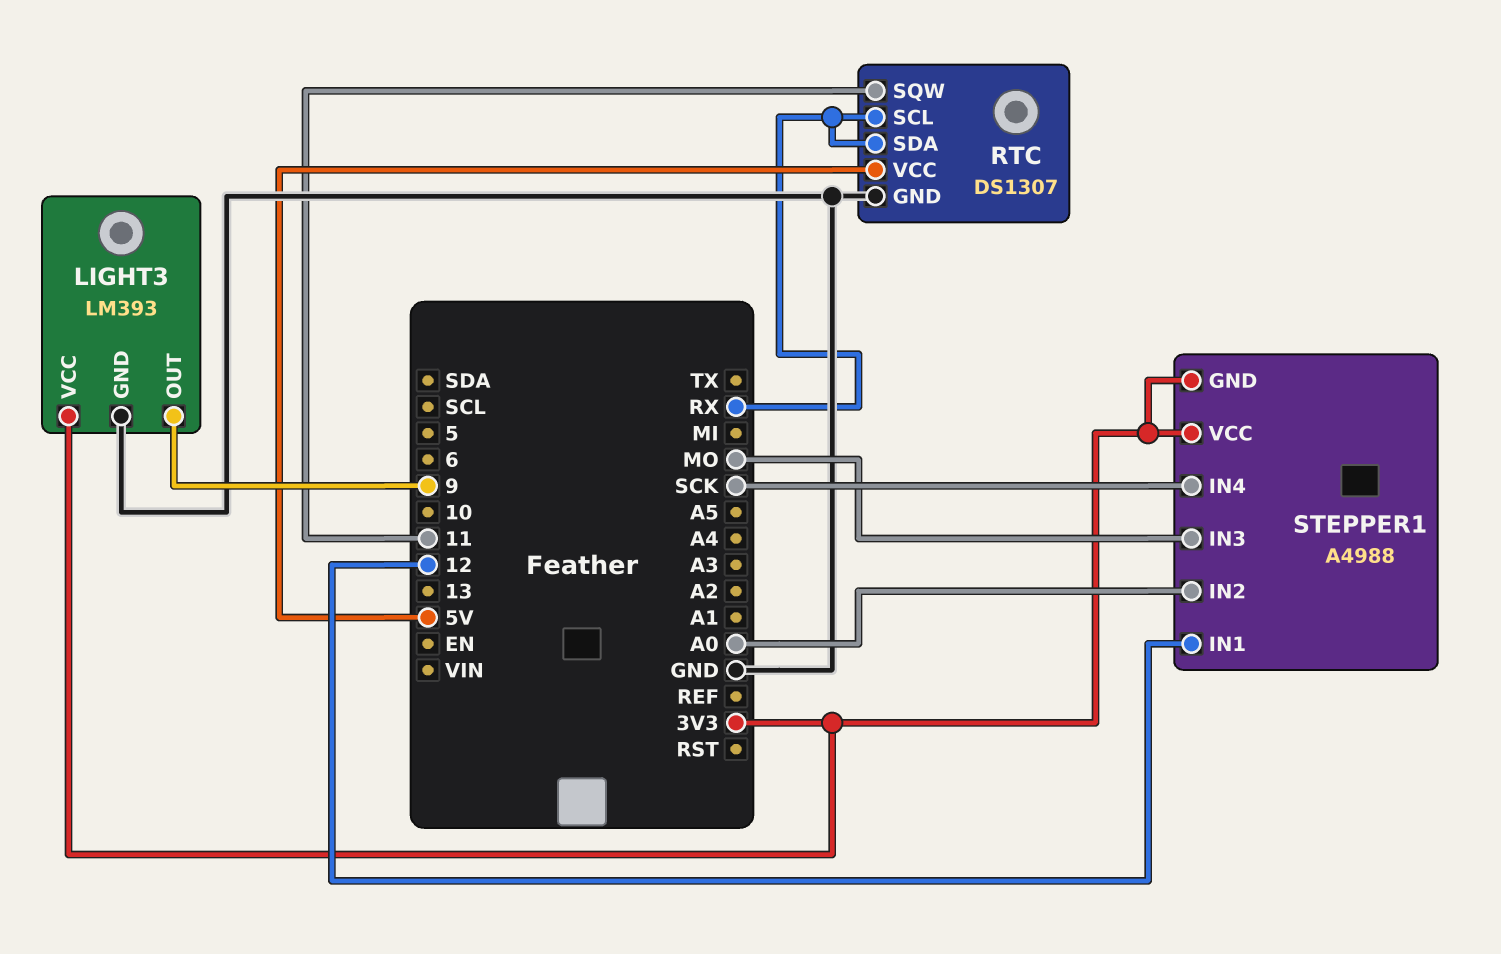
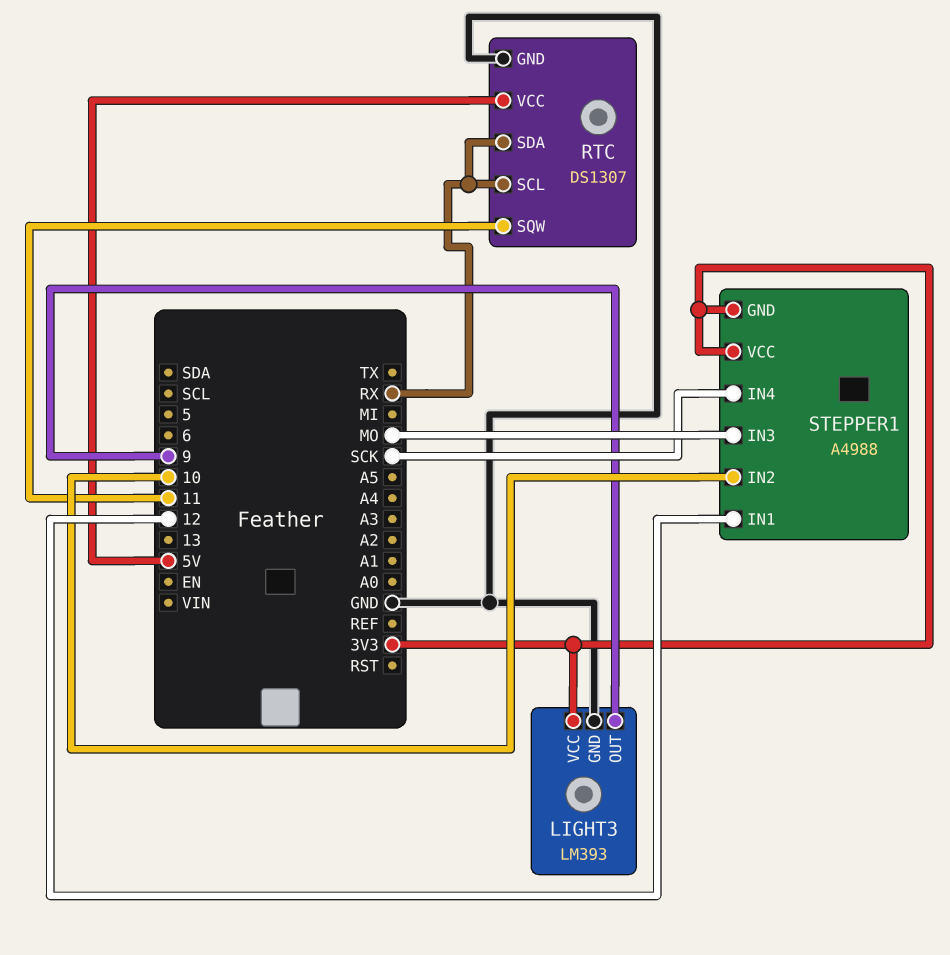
STEPPER1 pin IN2: A0 -> 10

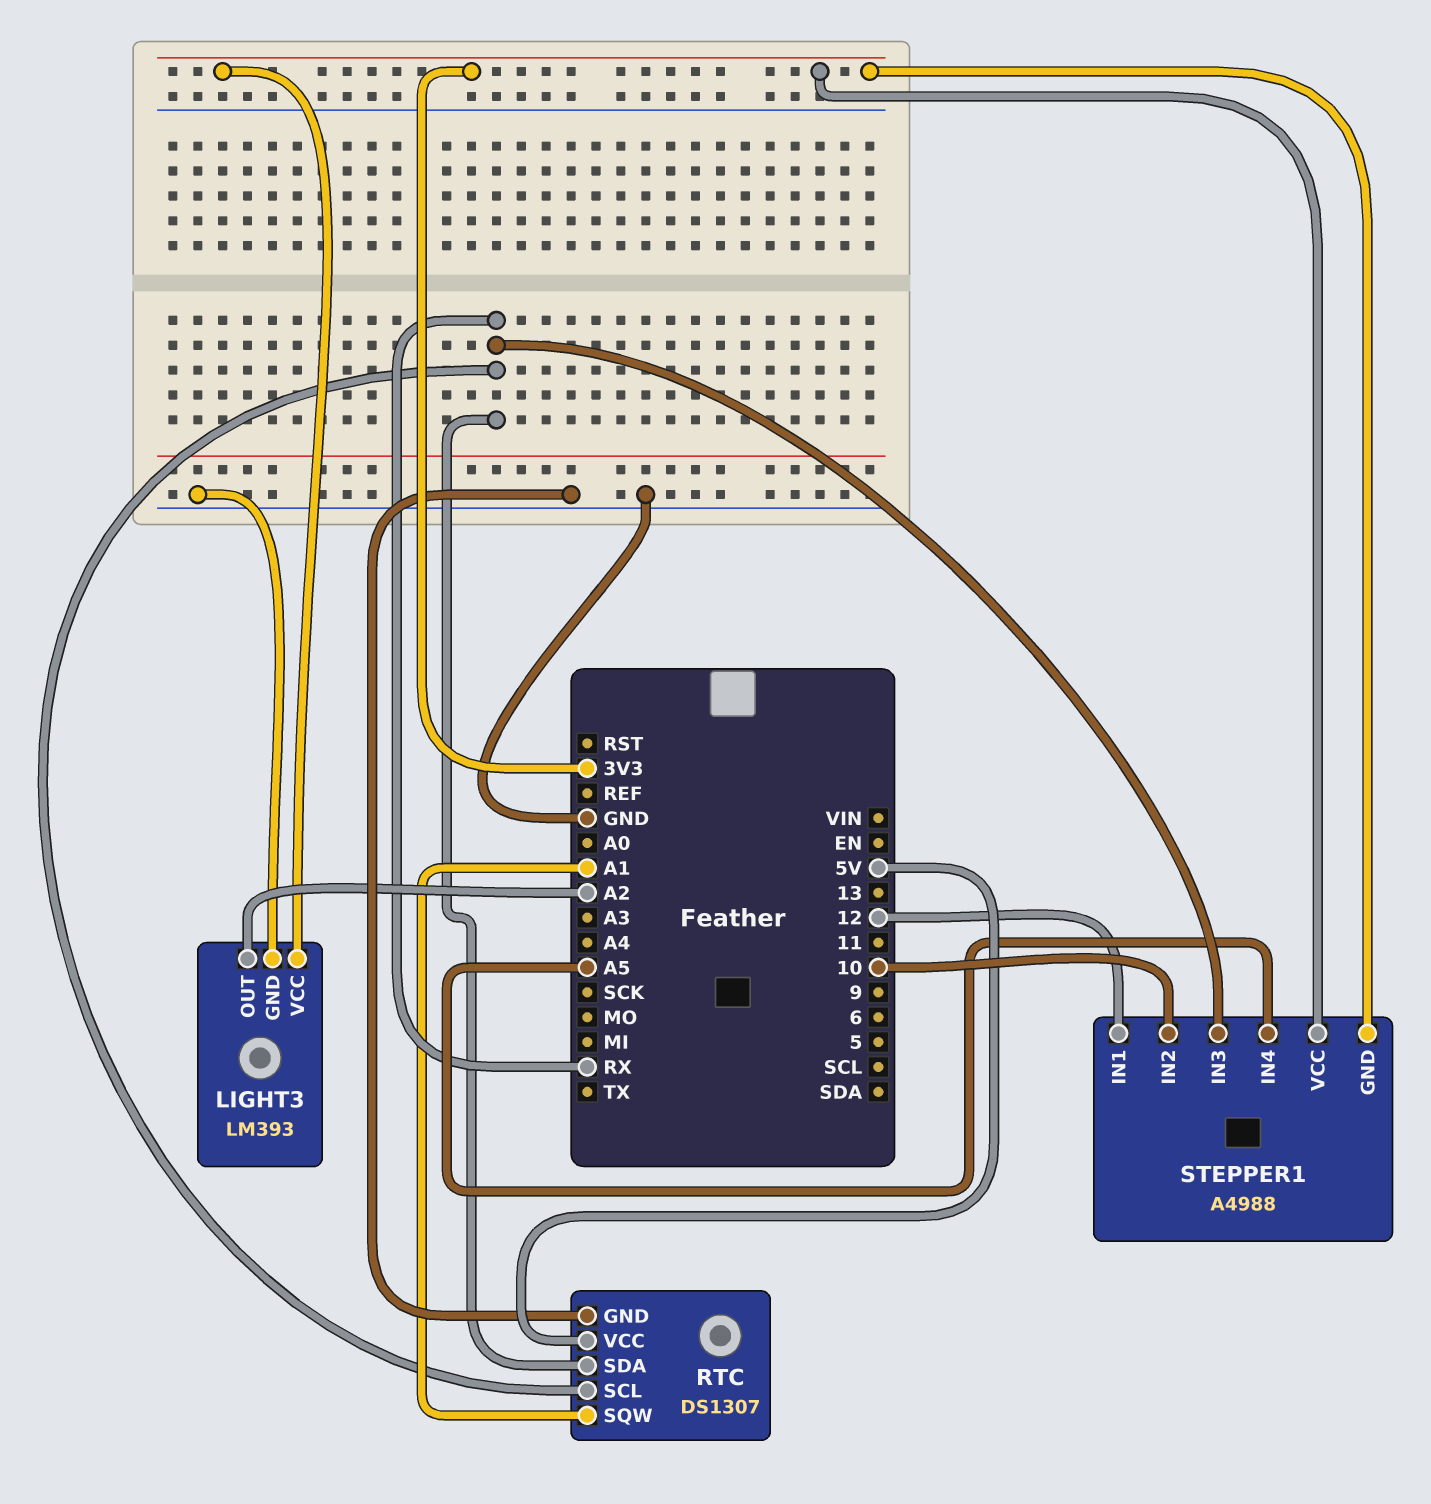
LIGHT3 pin OUT: 9 -> A2
RTC pin SQW: 11 -> A1
STEPPER1 pin IN3: MO -> RX
STEPPER1 pin IN4: SCK -> A5

